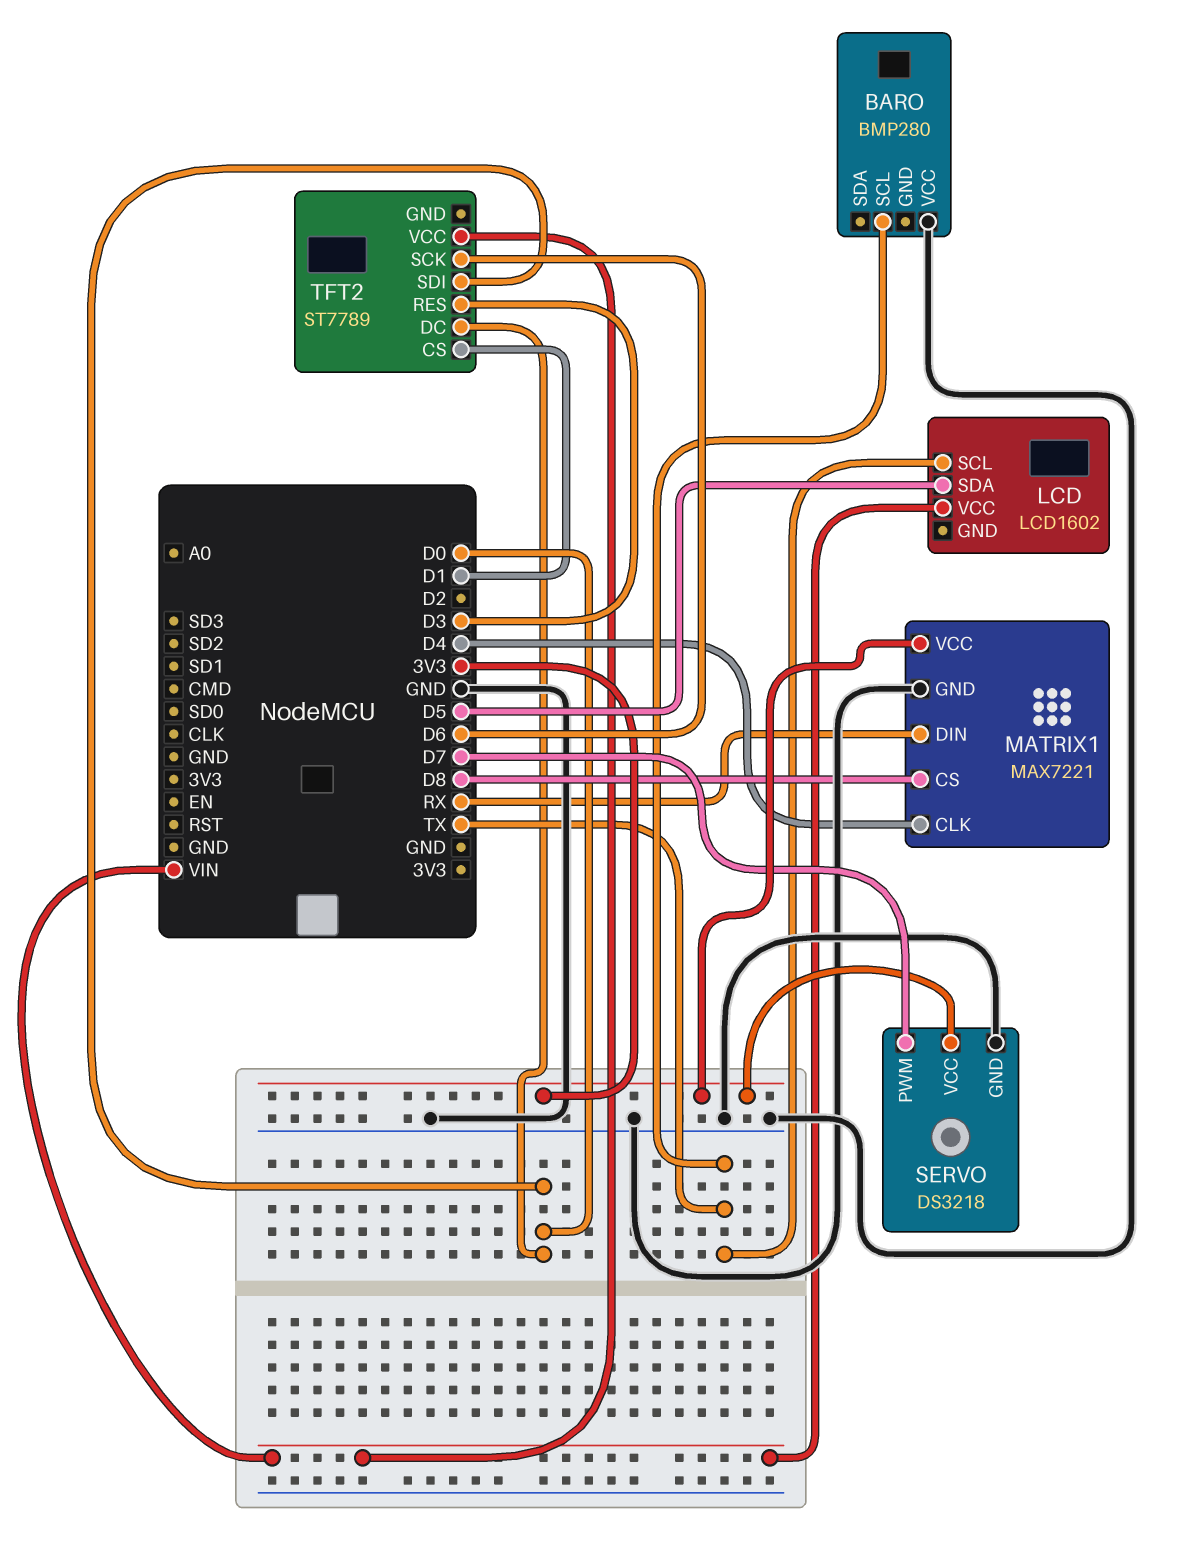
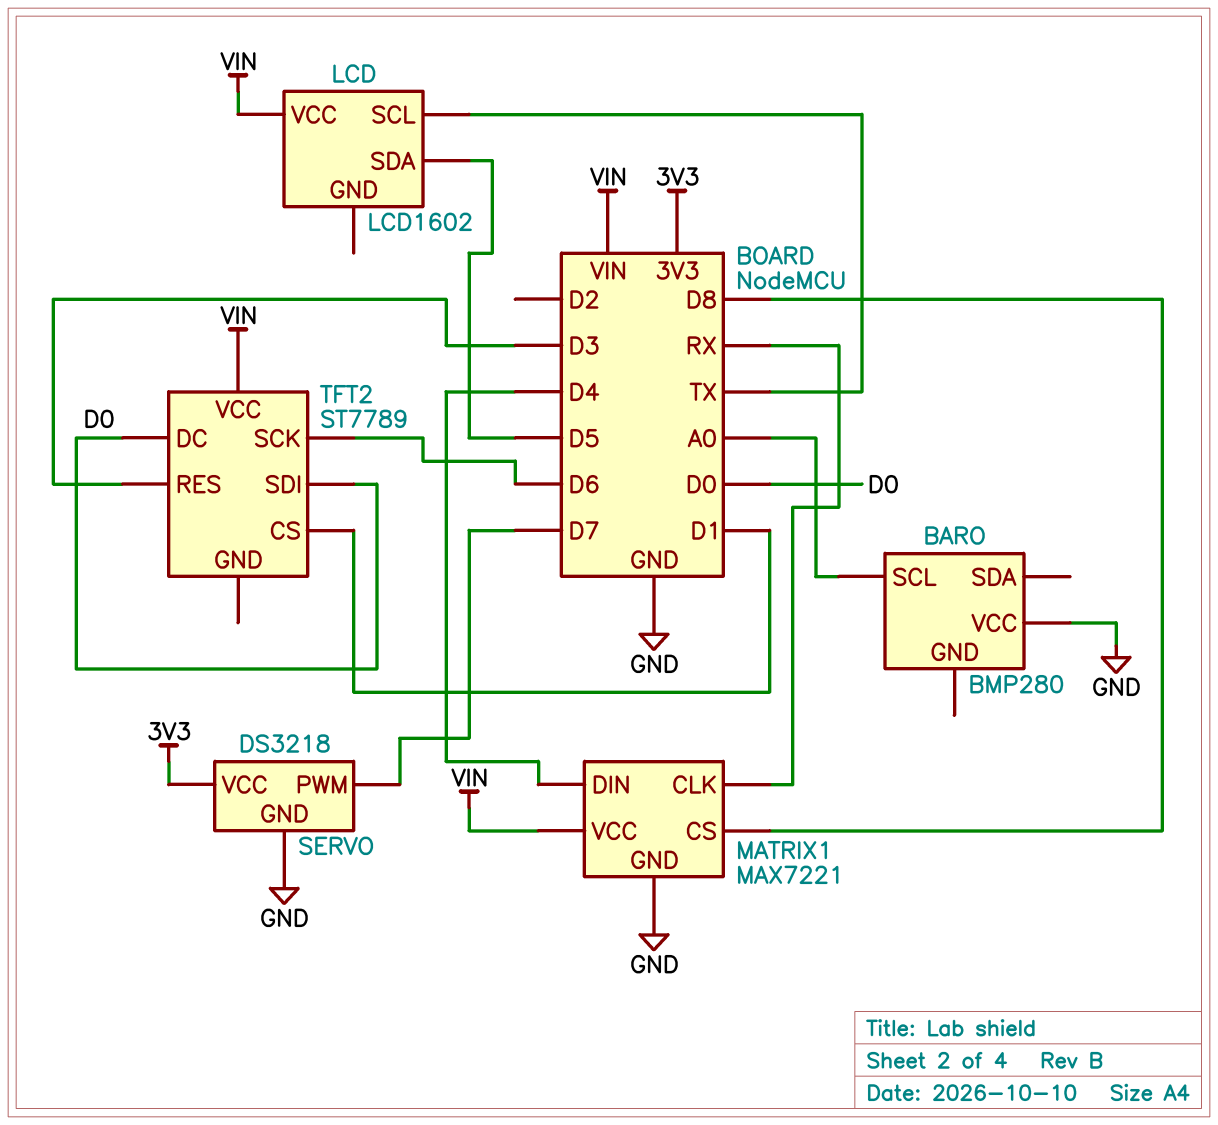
BARO pin SCL: TX -> A0
MATRIX1 pin CLK: D4 -> RX
MATRIX1 pin DIN: RX -> D4
MATRIX1 pin VCC: 3V3 -> VIN

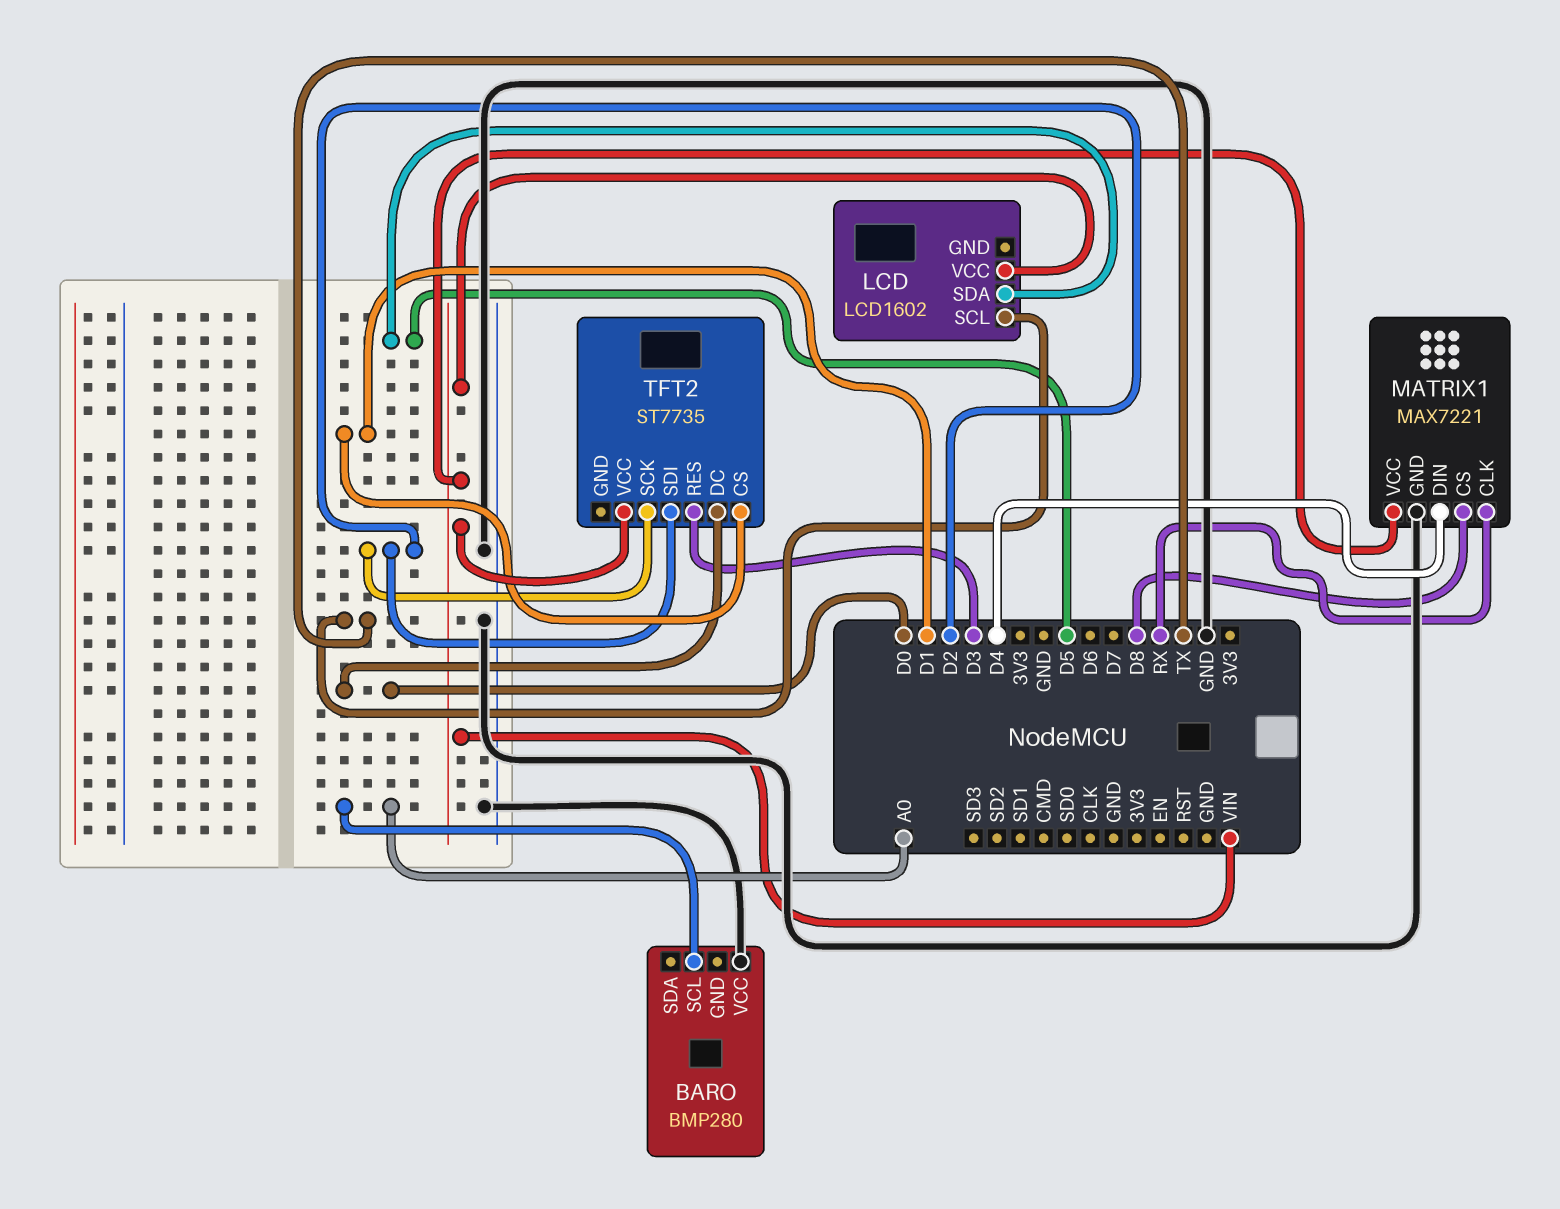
SERVO: DS3218 -> none
SERVO pin GND: GND -> none
SERVO pin PWM: D7 -> none
SERVO pin VCC: 3V3 -> none
TFT2: ST7789 -> ST7735
TFT2 pin SCK: D6 -> D2
TFT2 pin SDI: D0 -> D2

